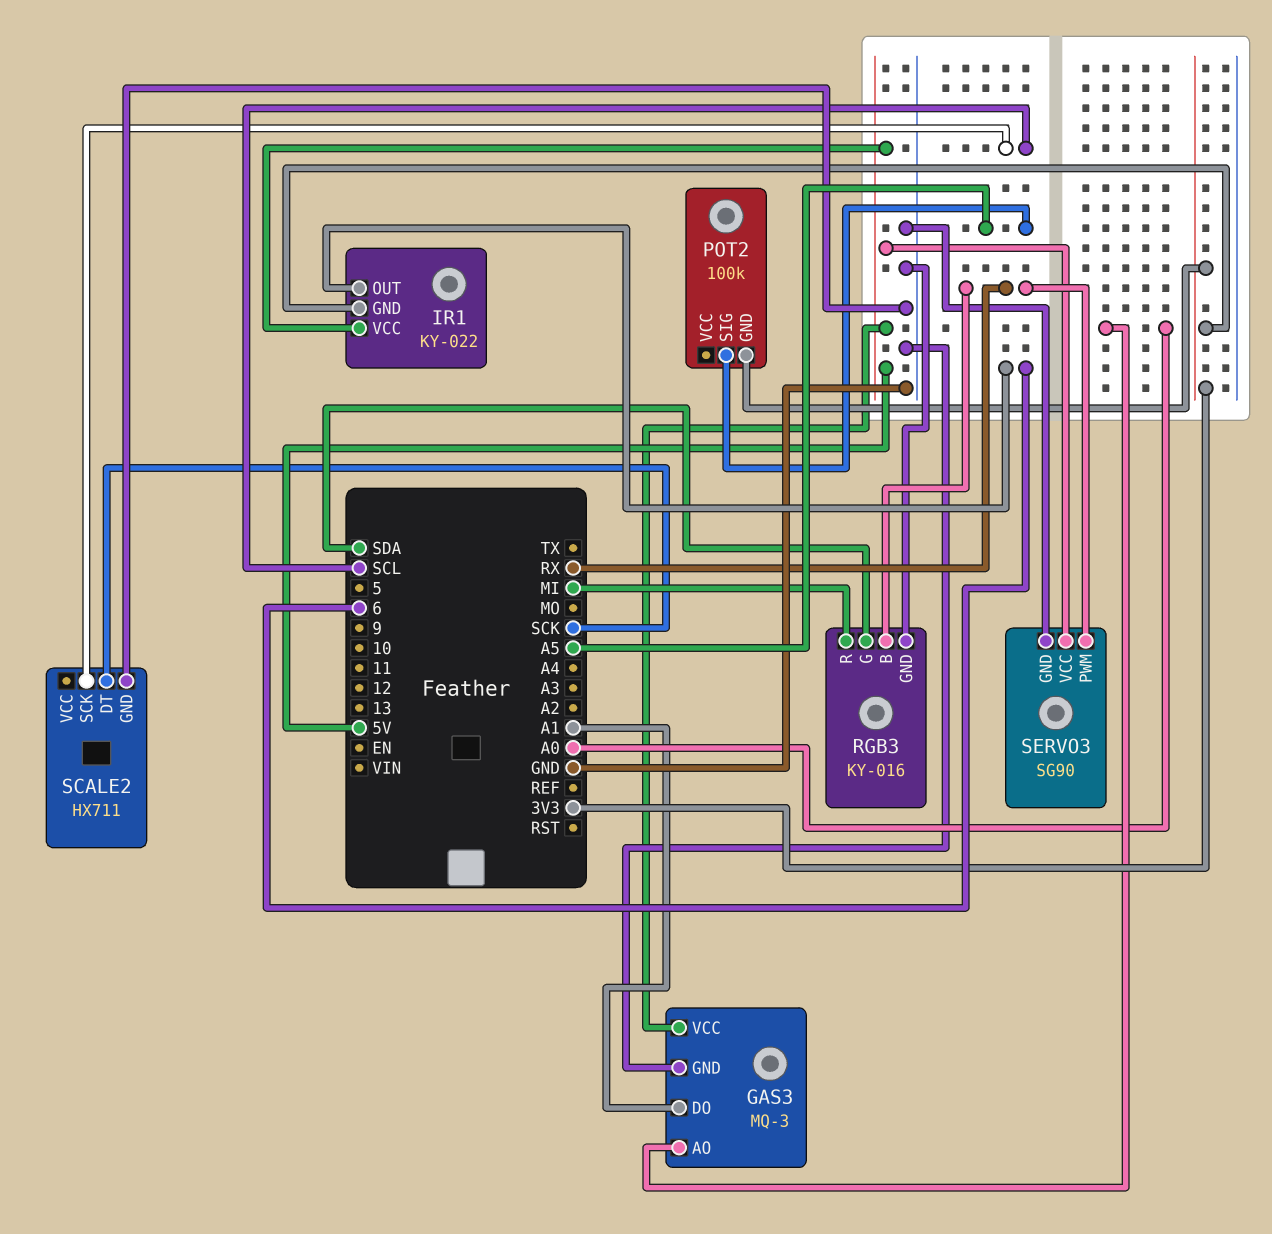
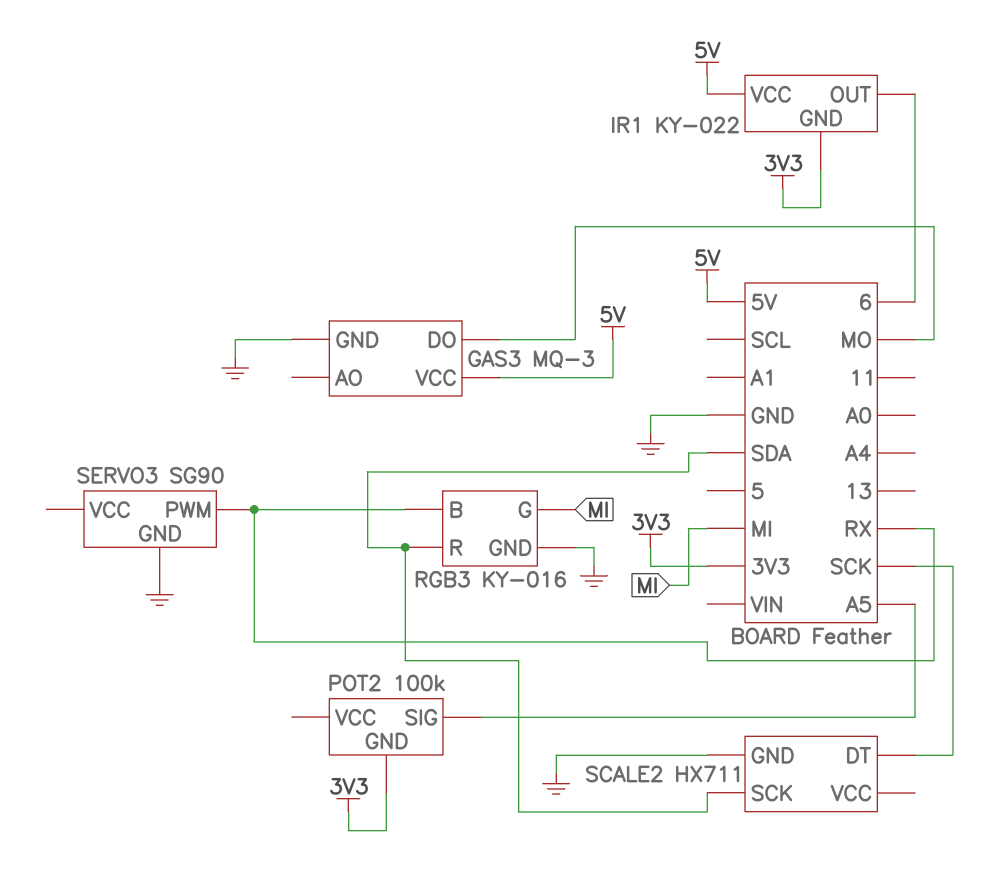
GAS3 pin AO: A0 -> none
GAS3 pin DO: A1 -> MO
RGB3 pin G: SDA -> MI
RGB3 pin R: MI -> SDA
SCALE2 pin SCK: SCL -> SDA
SERVO3 pin VCC: 5V -> none

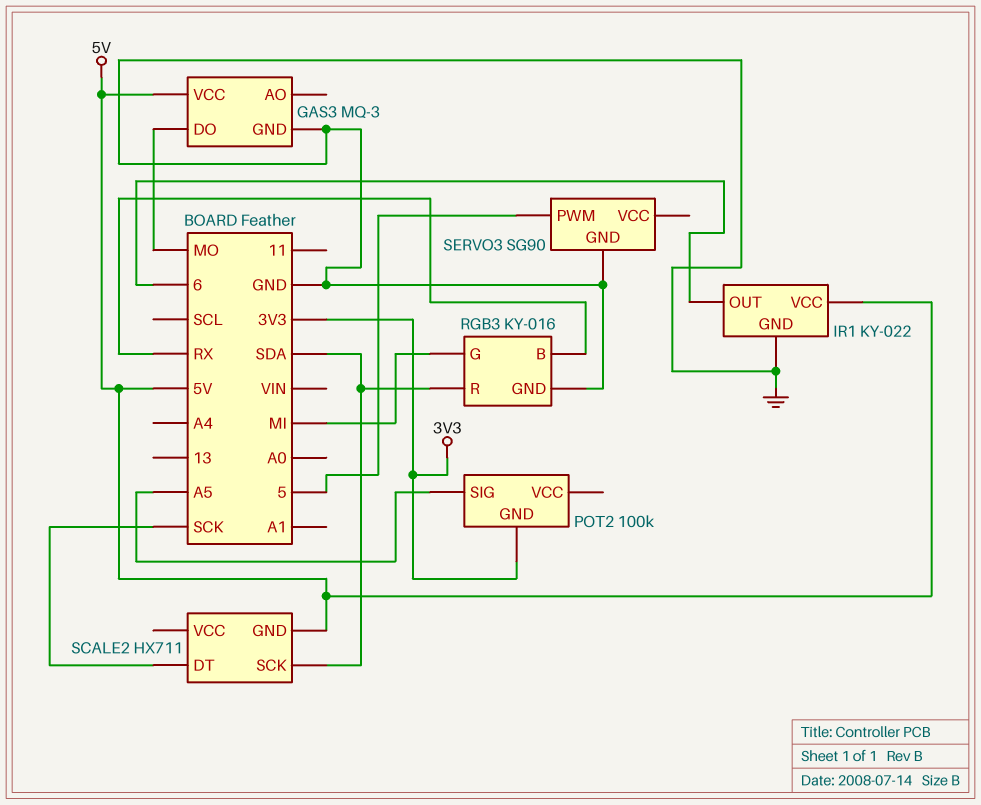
IR1 pin GND: 3V3 -> GND
SCALE2 pin GND: GND -> 5V
SERVO3 pin PWM: RX -> 5

